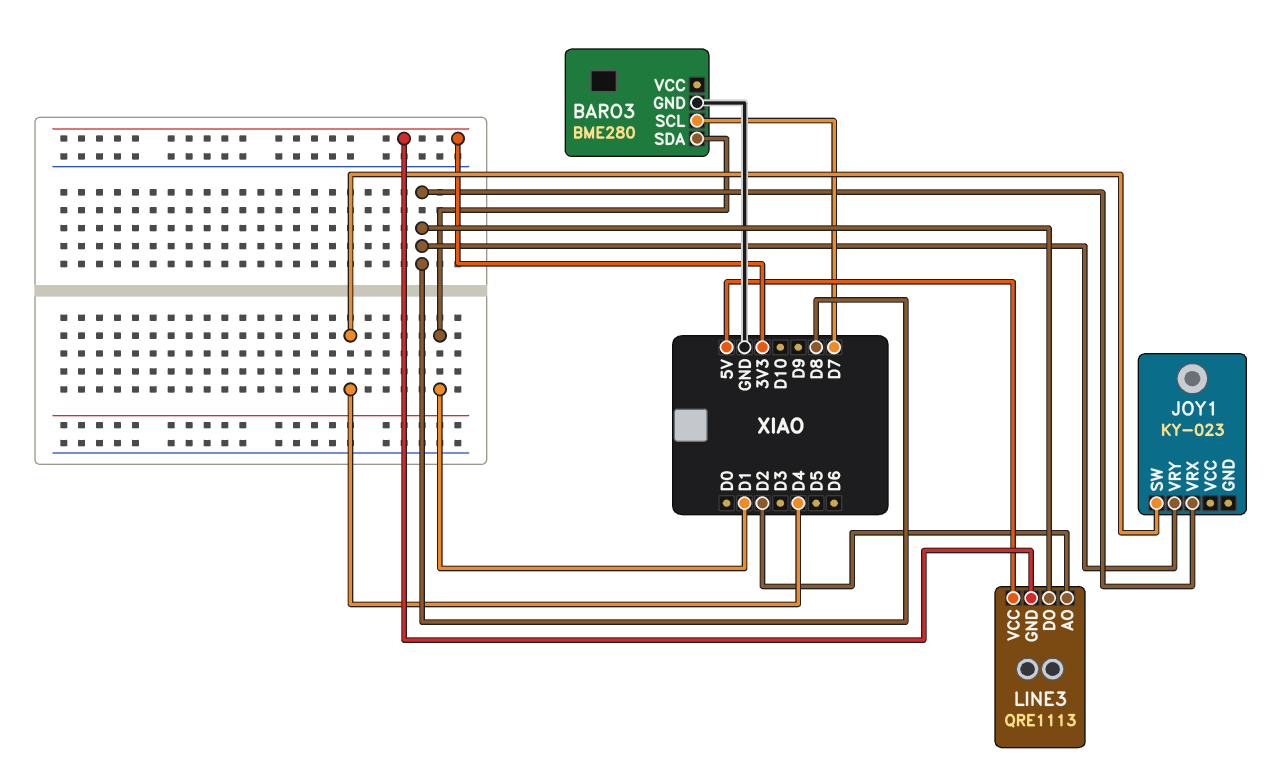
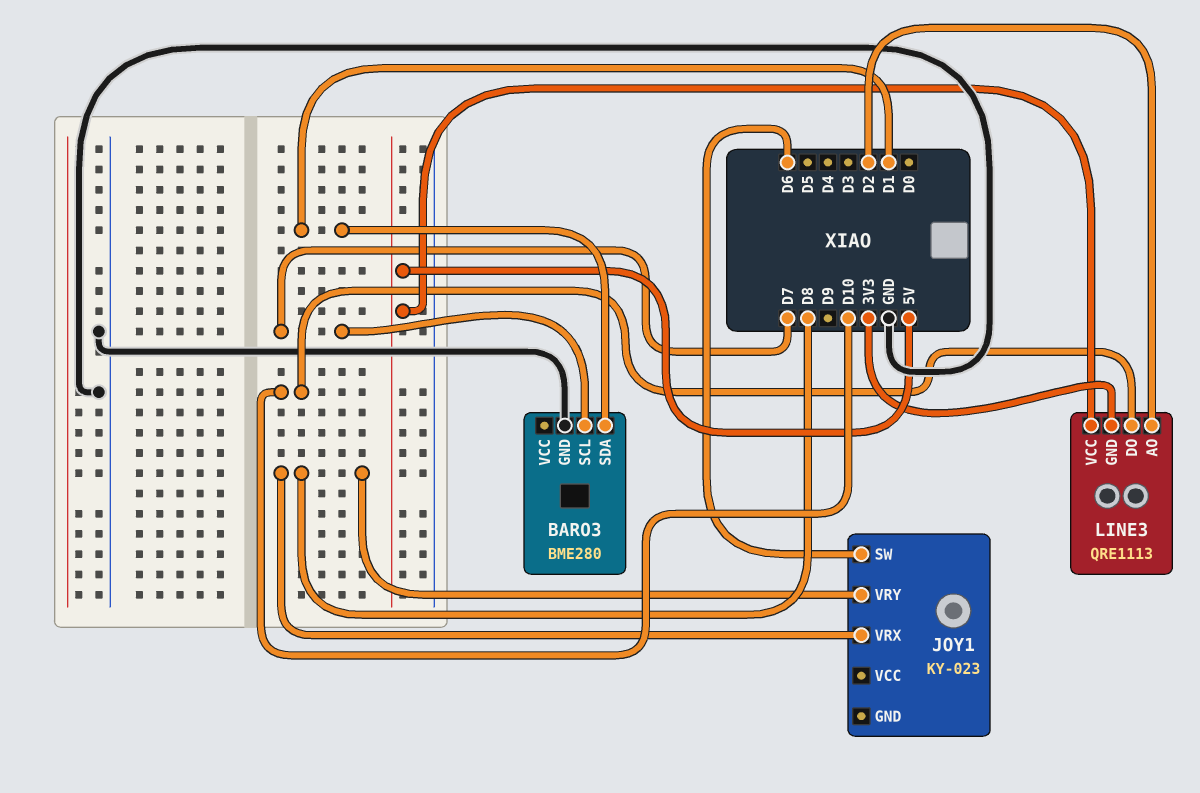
JOY1 pin SW: D4 -> D6
LINE3 pin DO: D8 -> D10

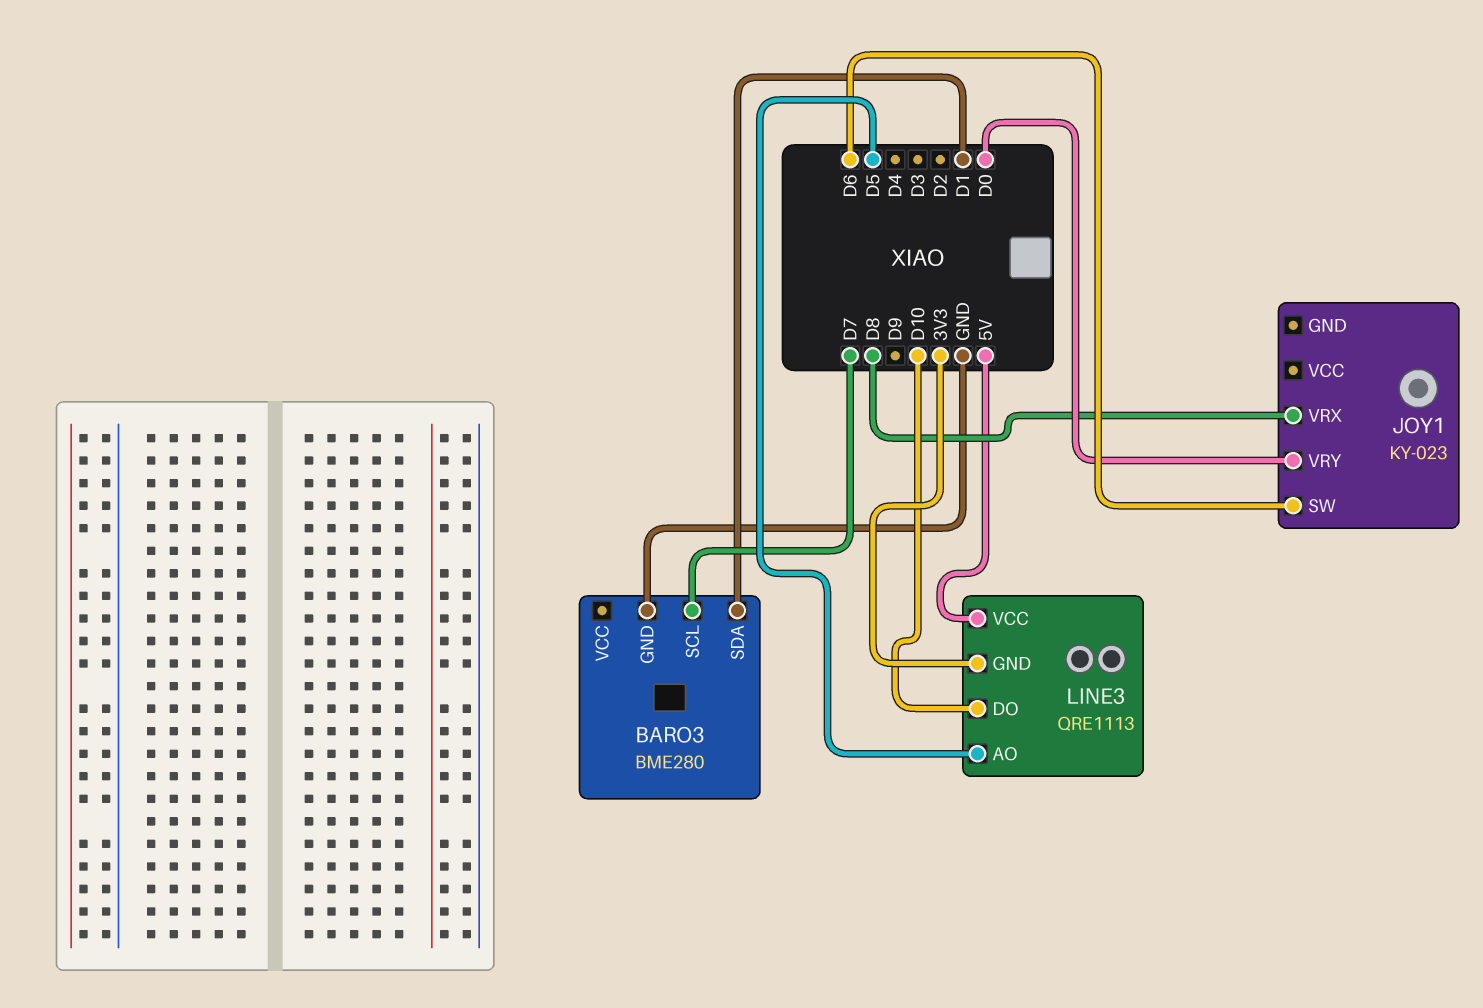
JOY1 pin VRY: D8 -> D0
LINE3 pin AO: D2 -> D5

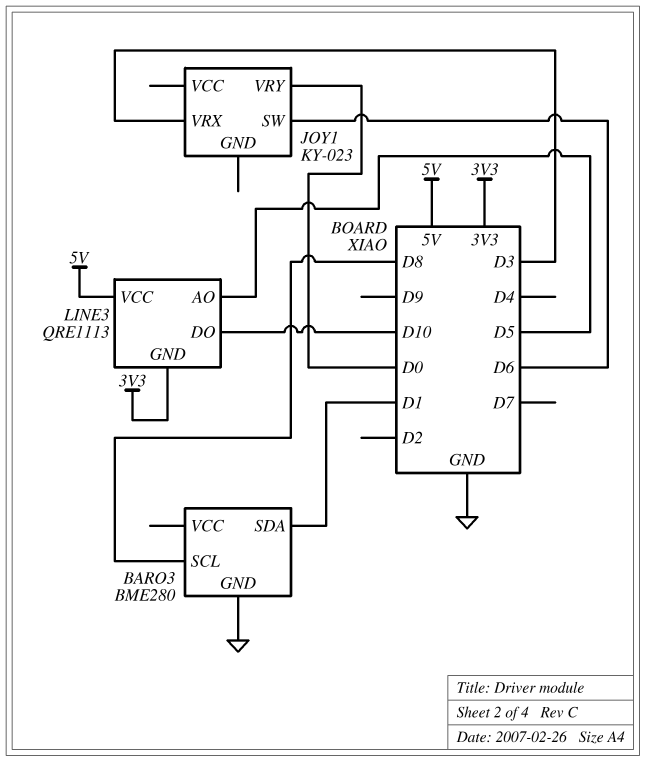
BARO3 pin SCL: D7 -> D8
JOY1 pin VRX: D8 -> D3

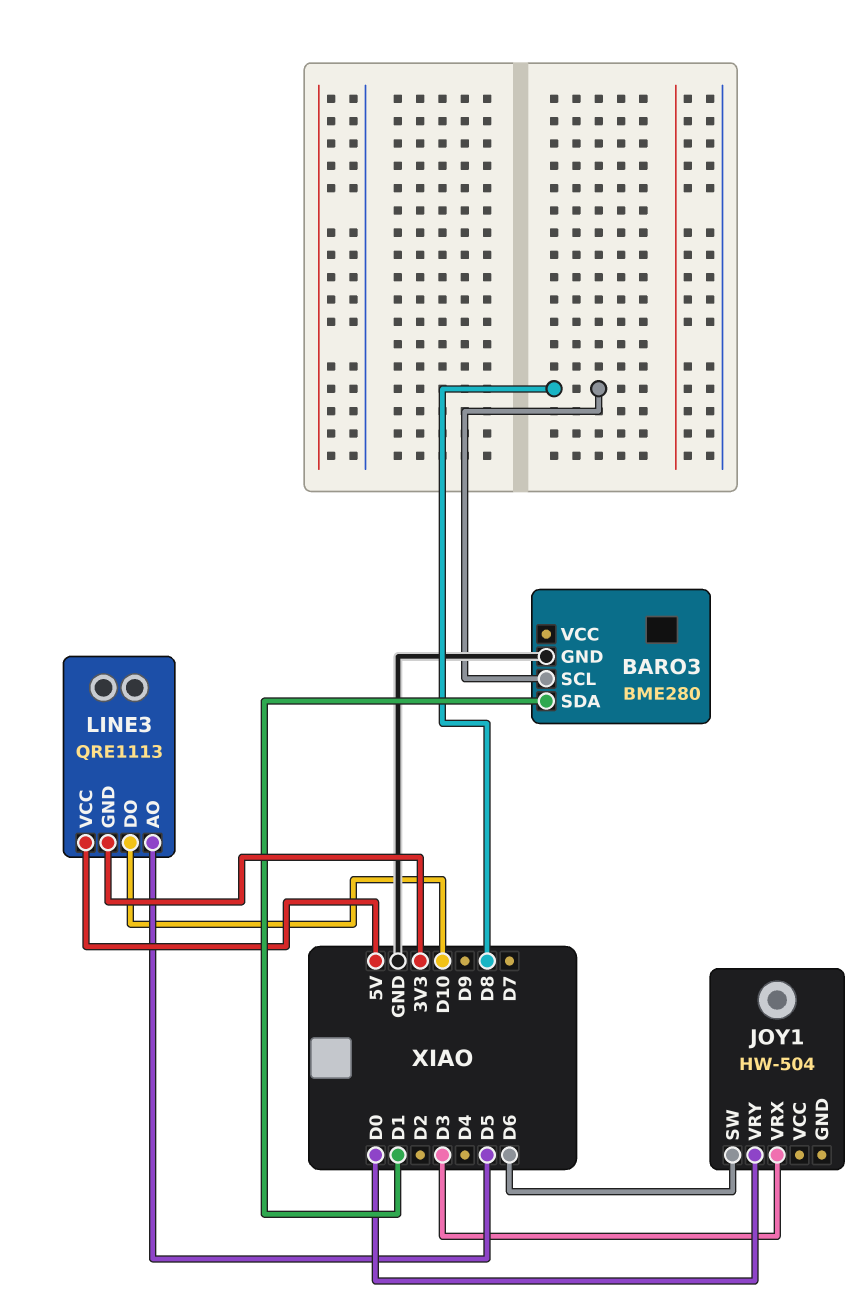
JOY1: KY-023 -> HW-504

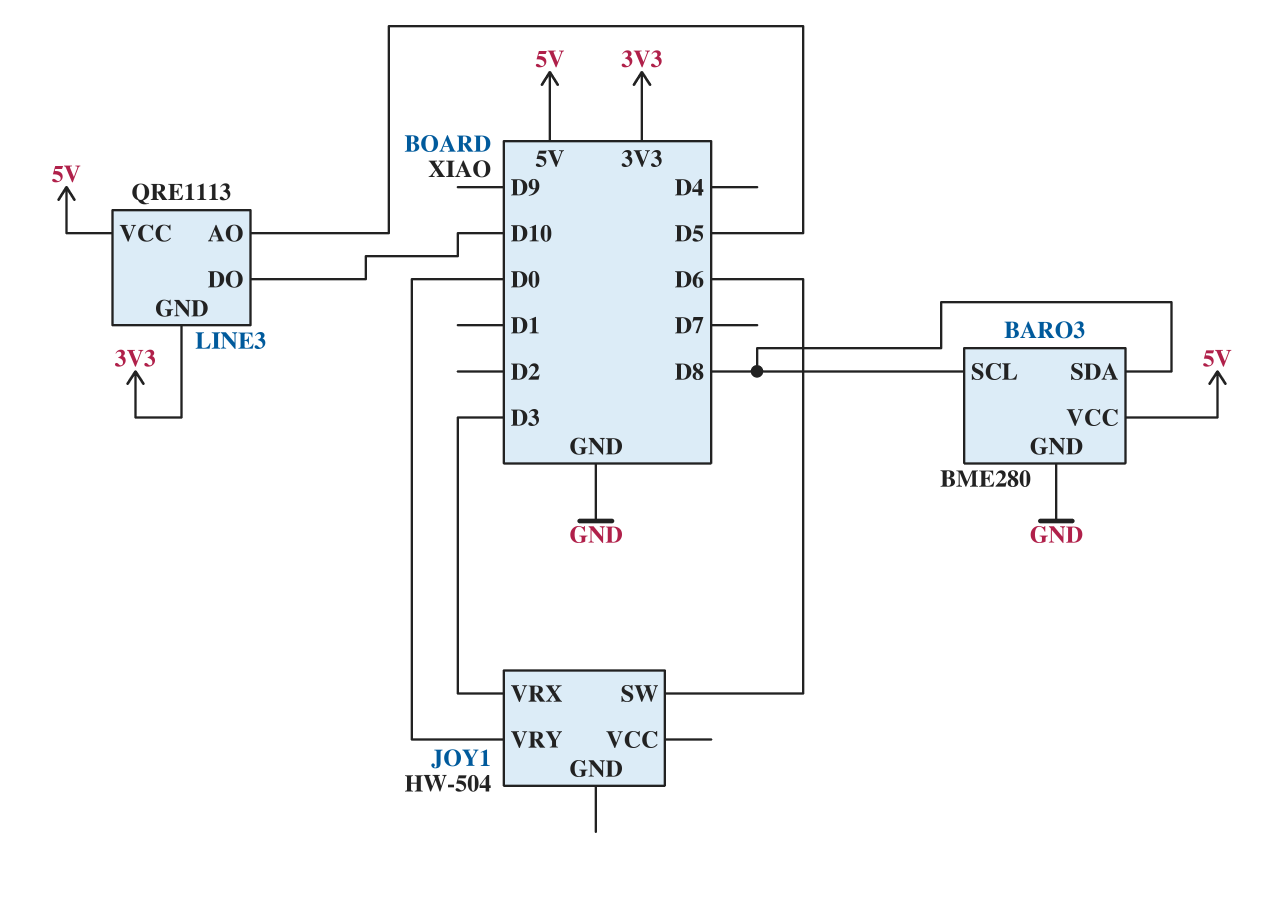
BARO3 pin SDA: D1 -> D8
BARO3 pin VCC: none -> 5V

